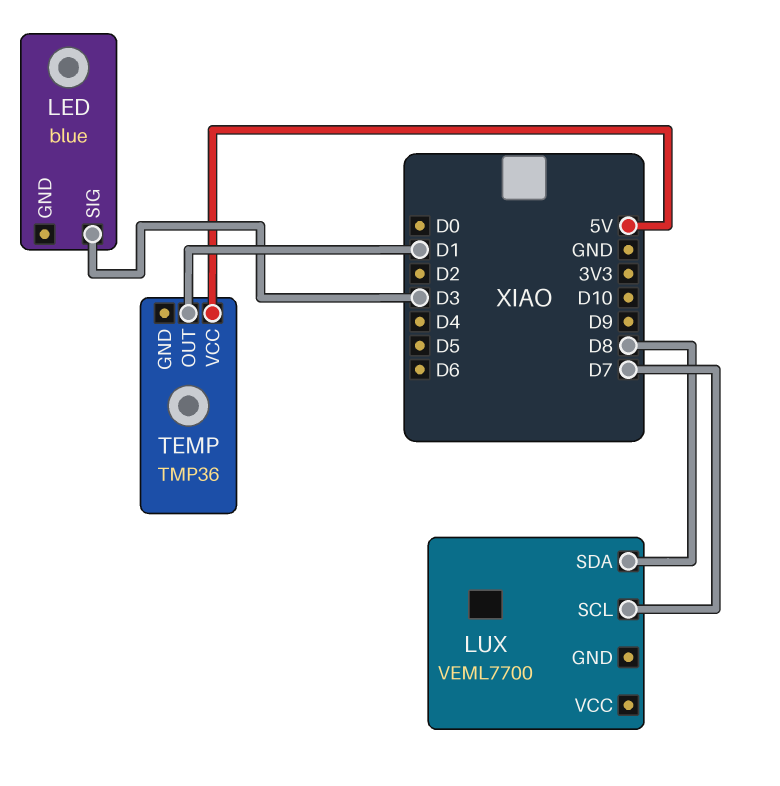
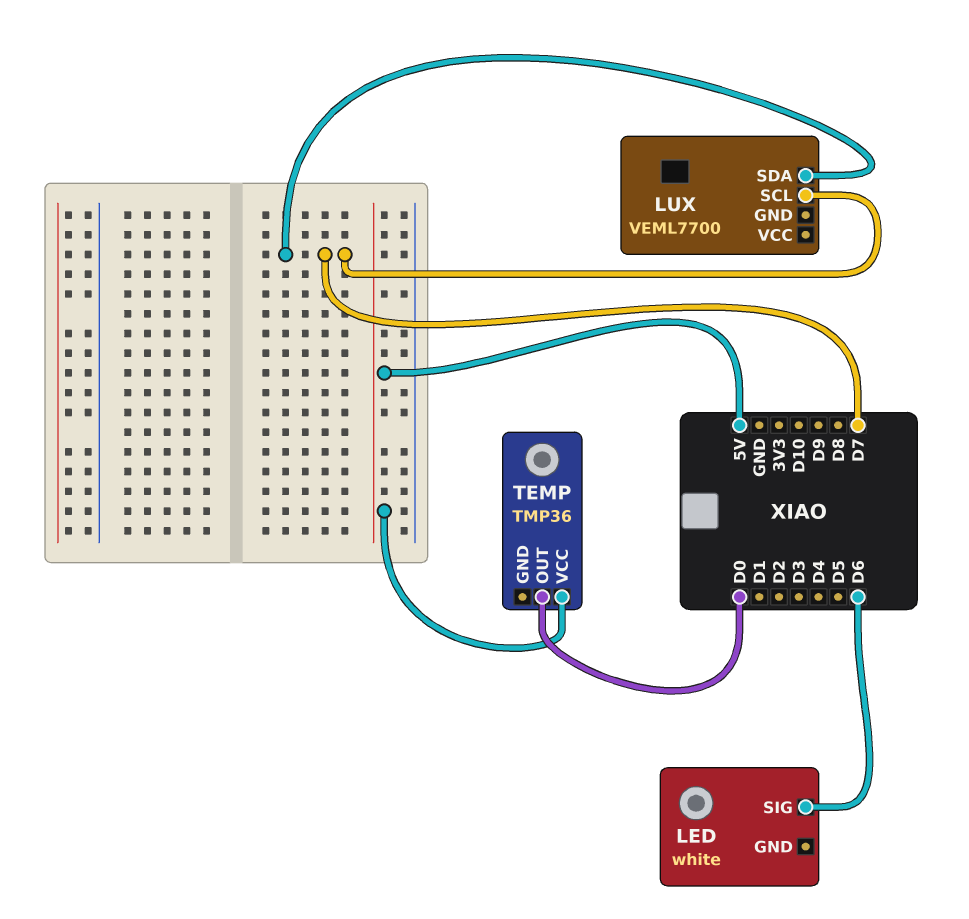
LED: blue -> white
LED pin SIG: D3 -> D6
LUX pin SDA: D8 -> D7
TEMP pin OUT: D1 -> D0

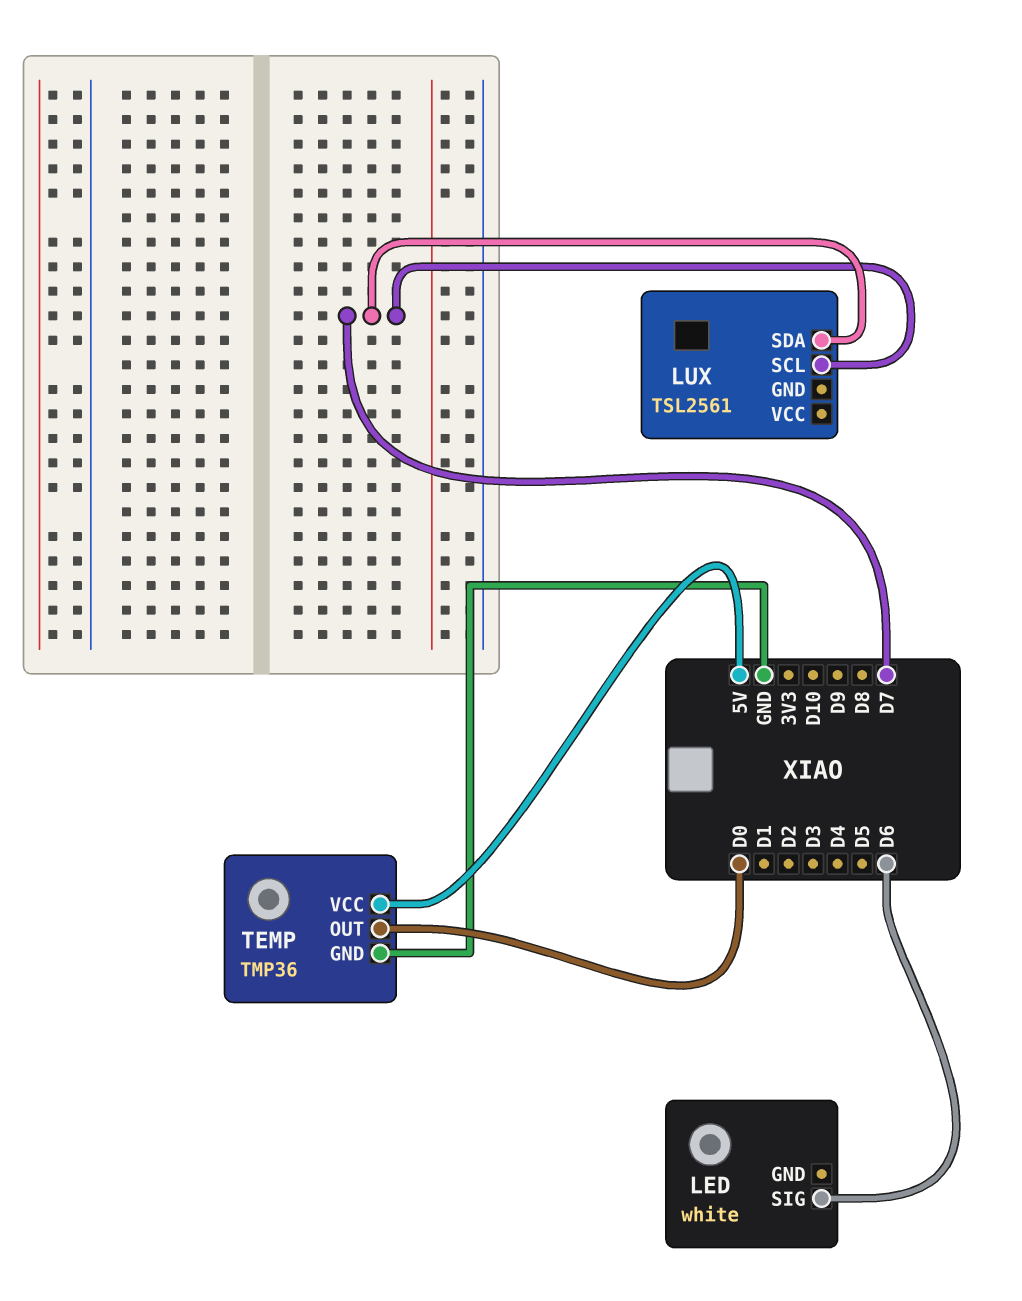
LUX: VEML7700 -> TSL2561
TEMP pin GND: none -> GND

